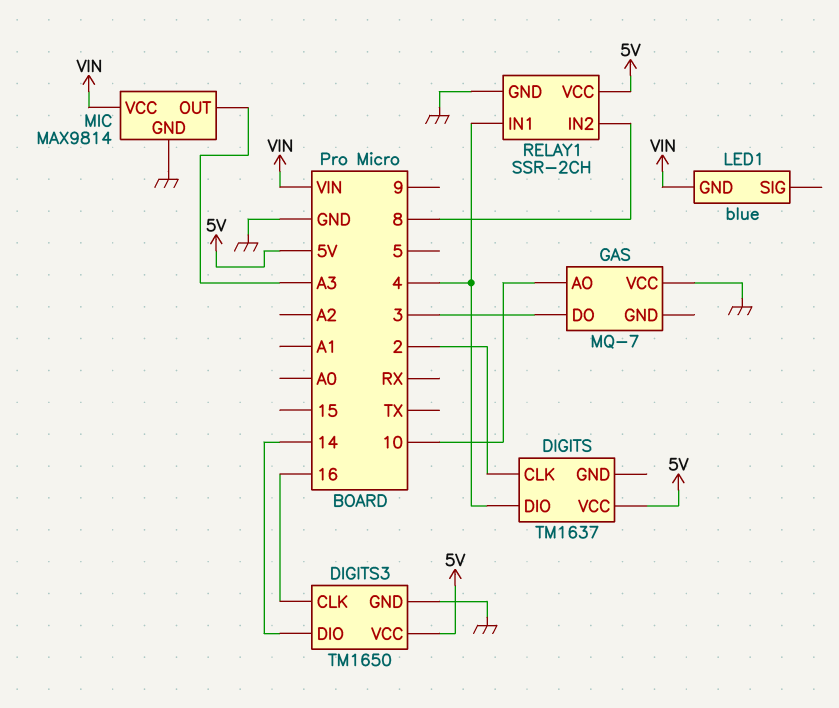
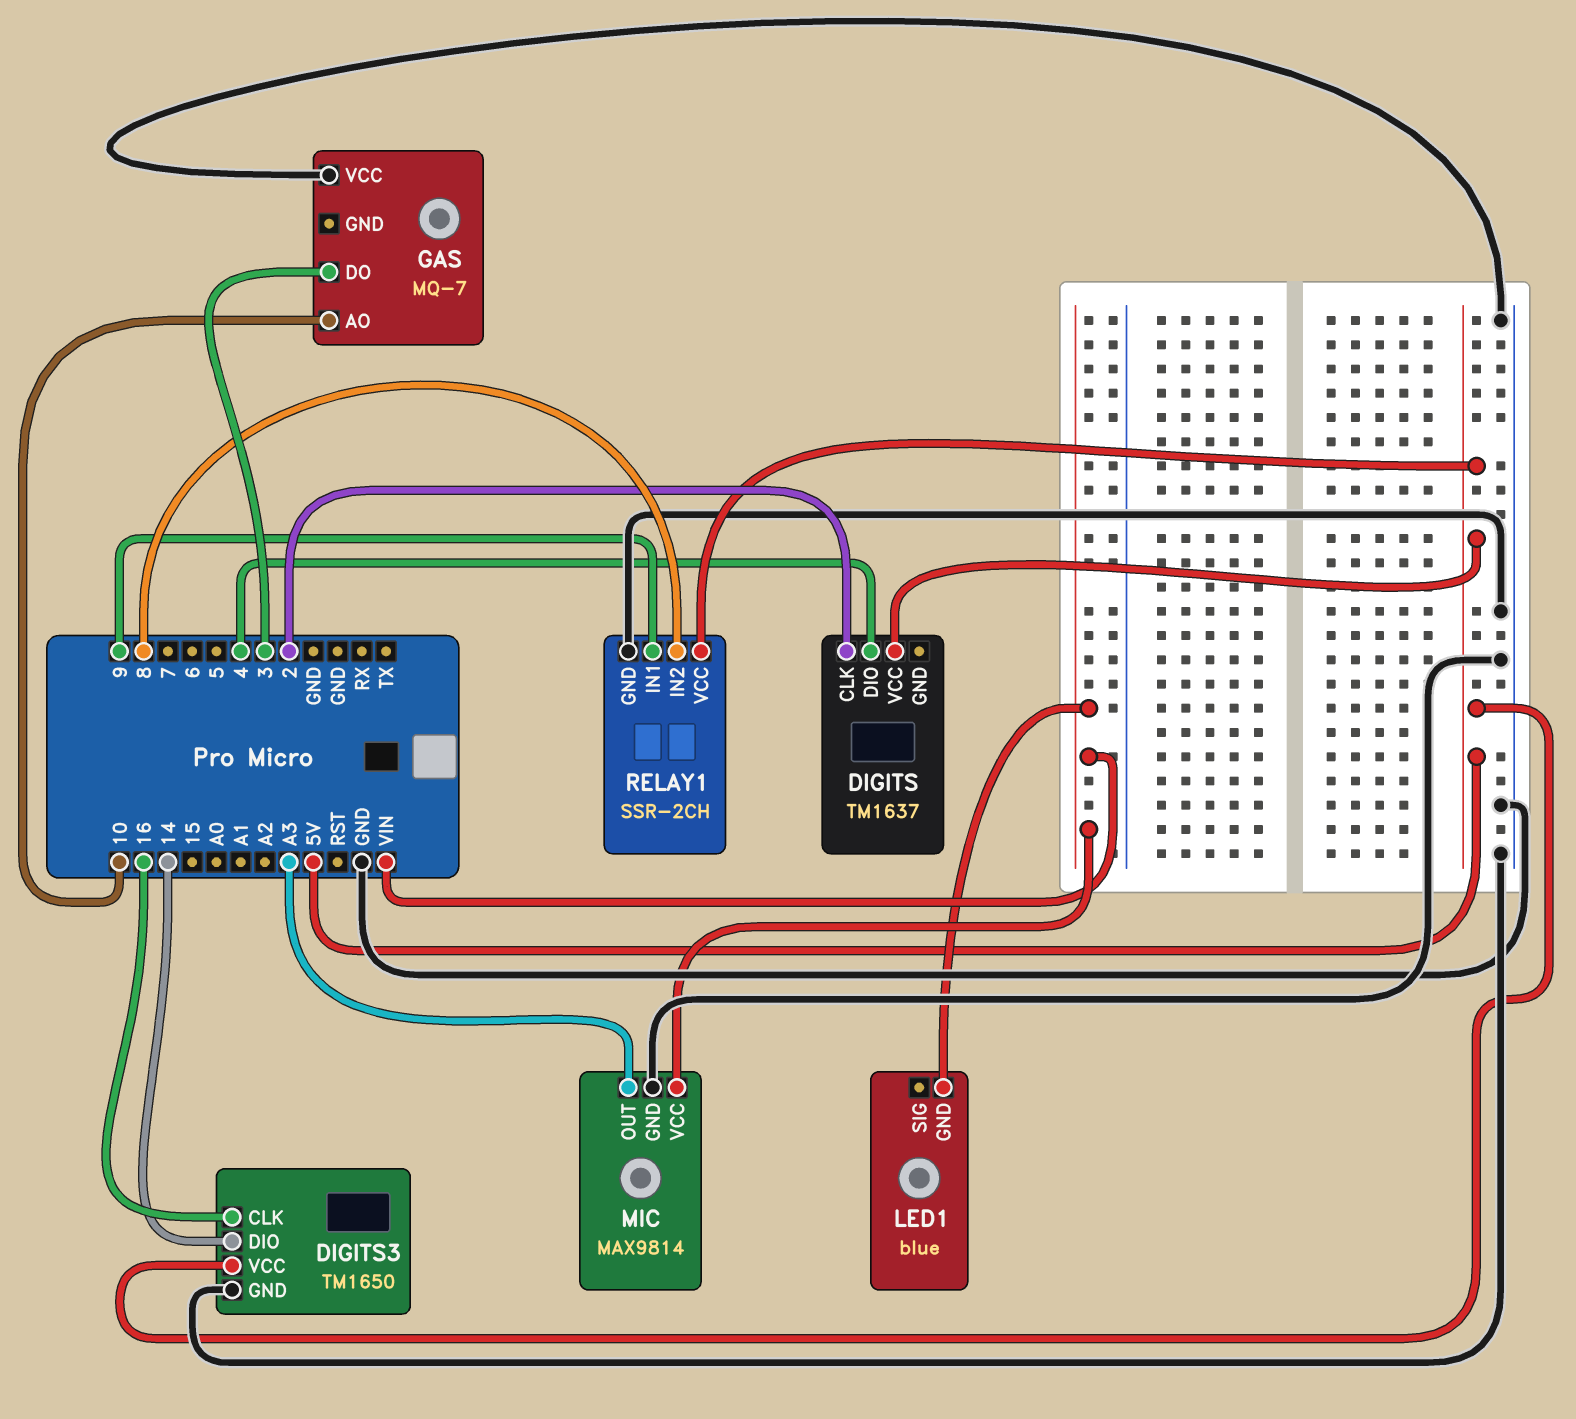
RELAY1 pin IN1: 4 -> 9

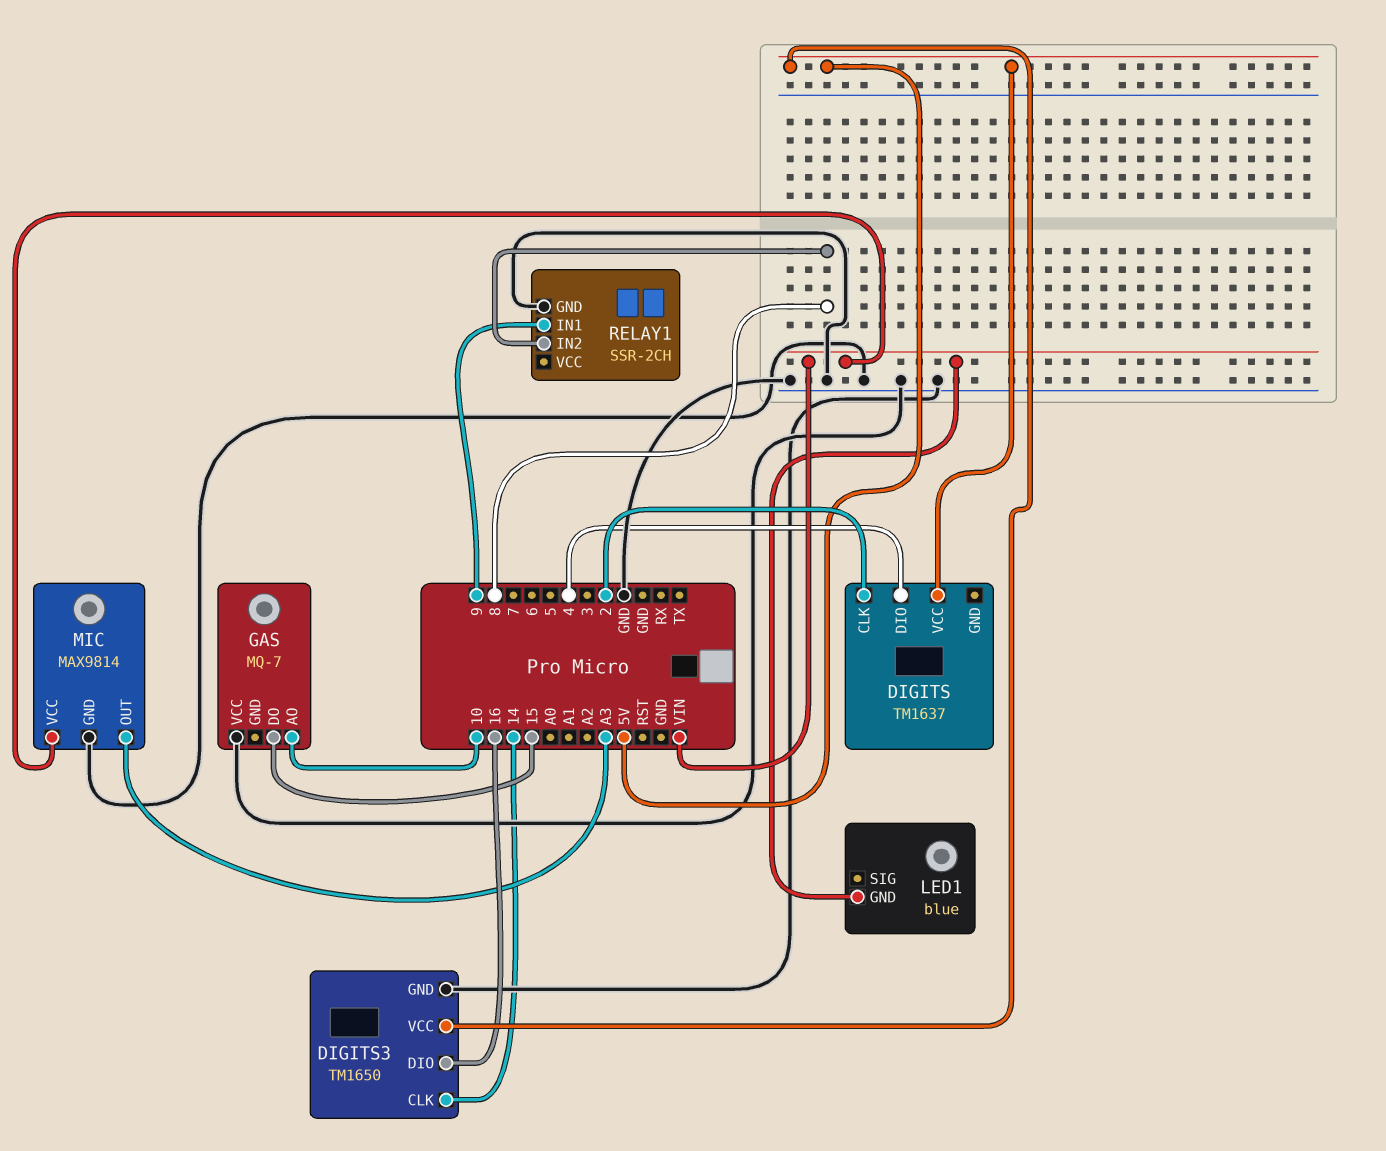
DIGITS3 pin CLK: 16 -> 14
DIGITS3 pin DIO: 14 -> 16
GAS pin DO: 3 -> 15
RELAY1 pin VCC: 5V -> none

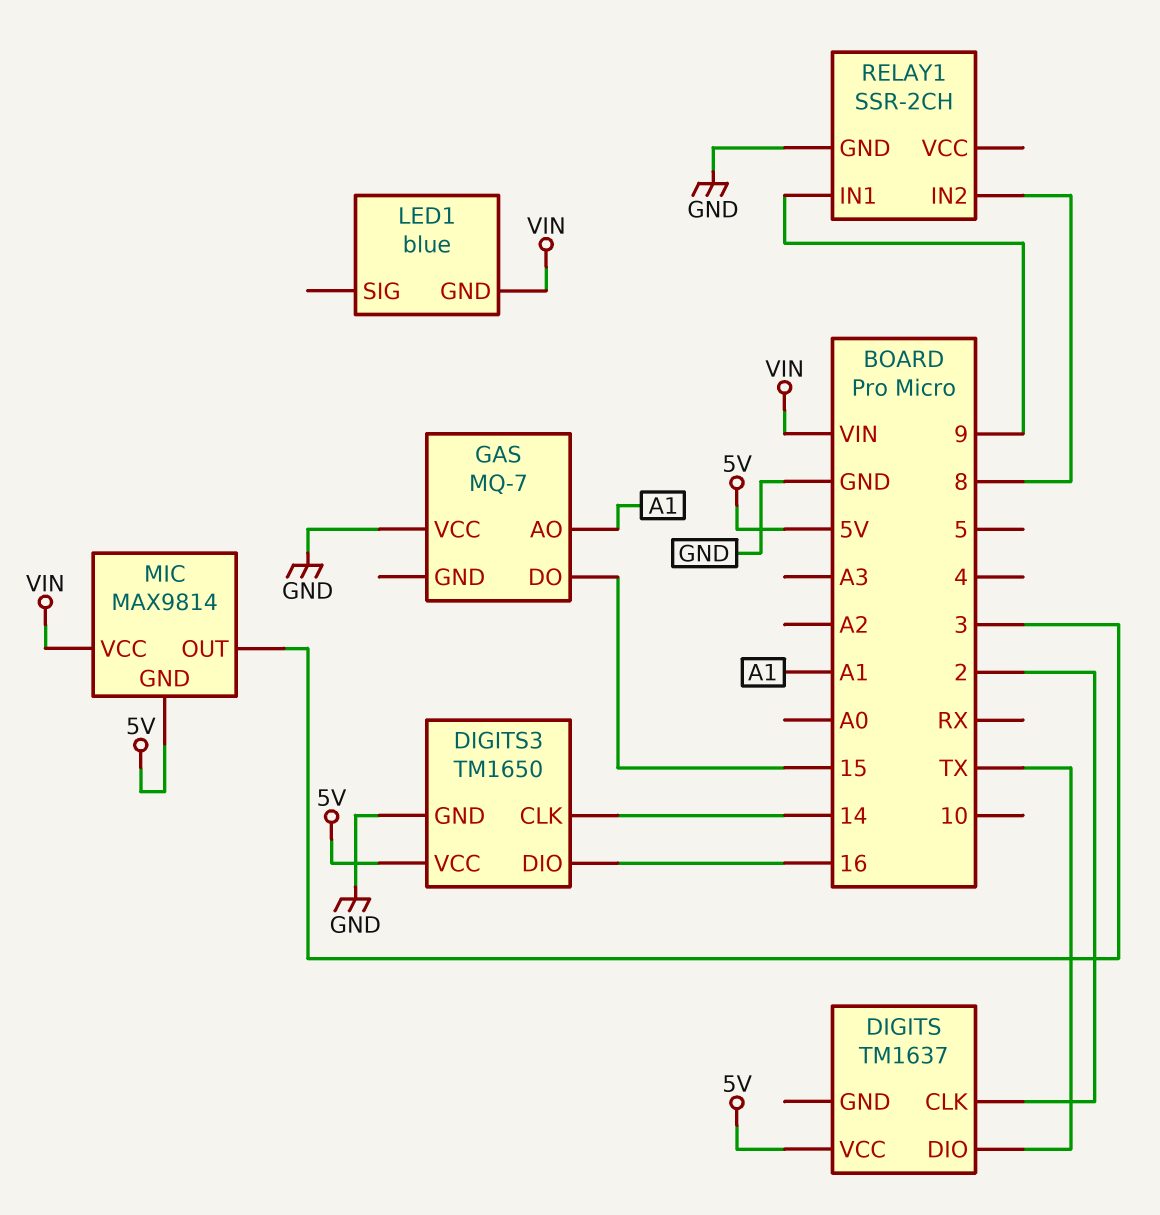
DIGITS pin DIO: 4 -> TX
GAS pin AO: 10 -> A1
MIC pin GND: GND -> 5V
MIC pin OUT: A3 -> 3

